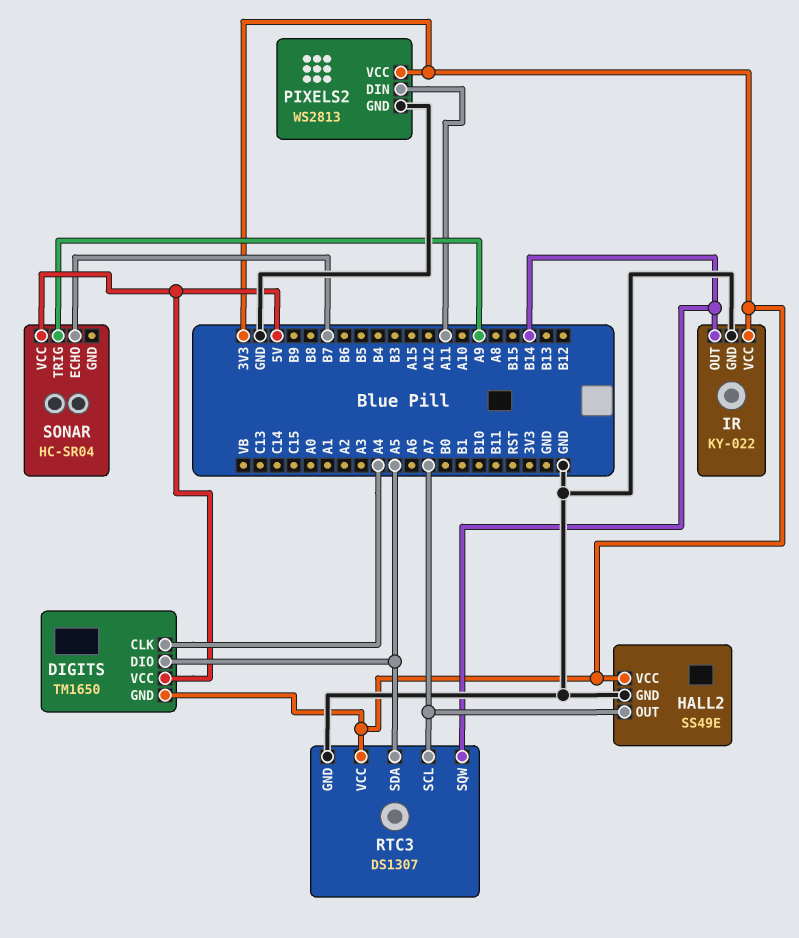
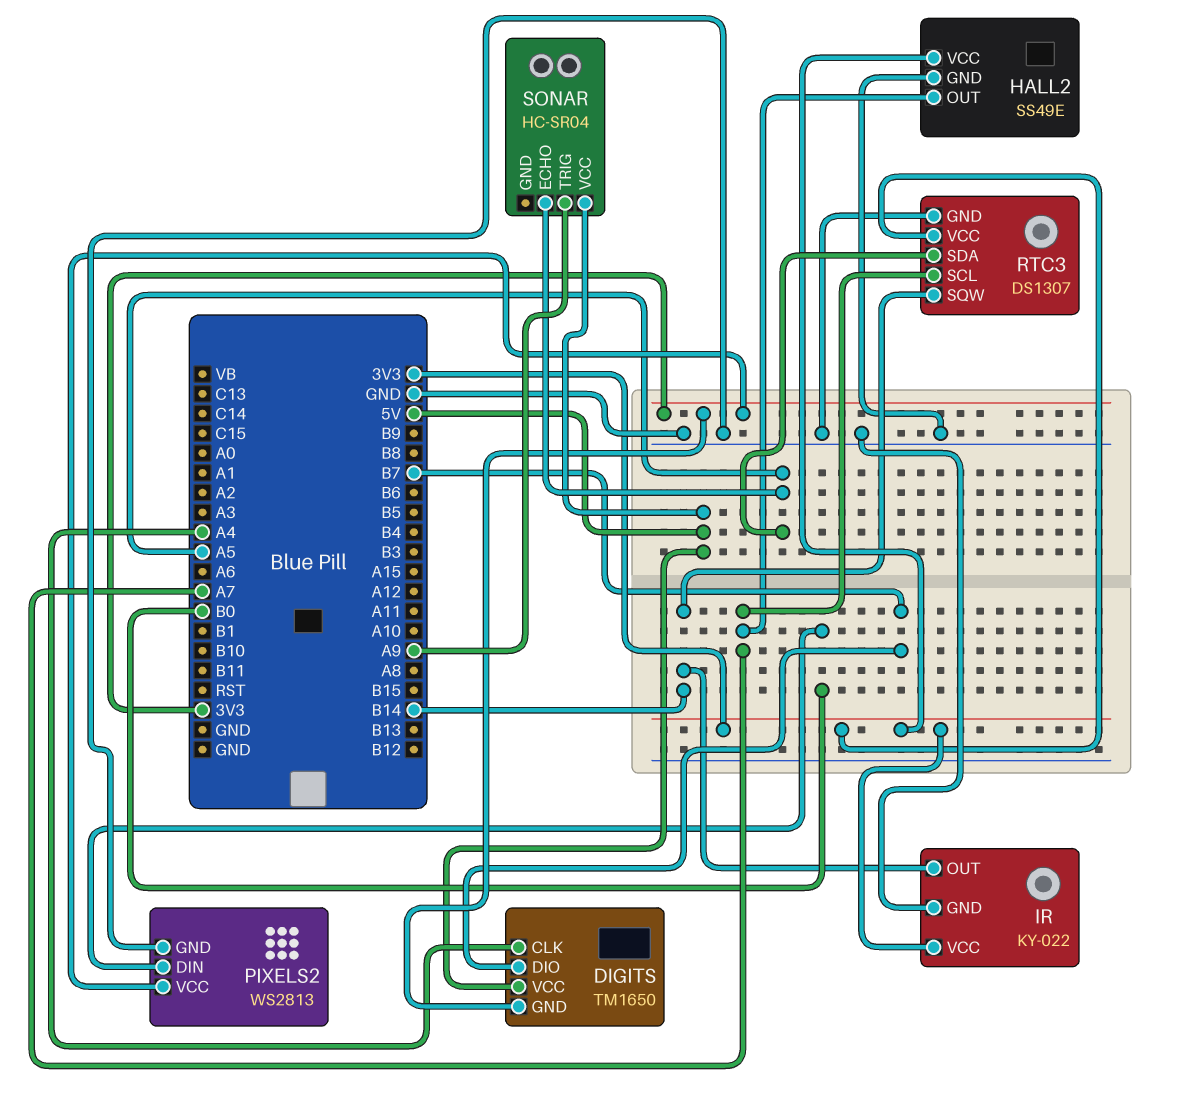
DIGITS pin DIO: A5 -> B7
PIXELS2 pin DIN: A11 -> B0
SONAR pin ECHO: B7 -> A5

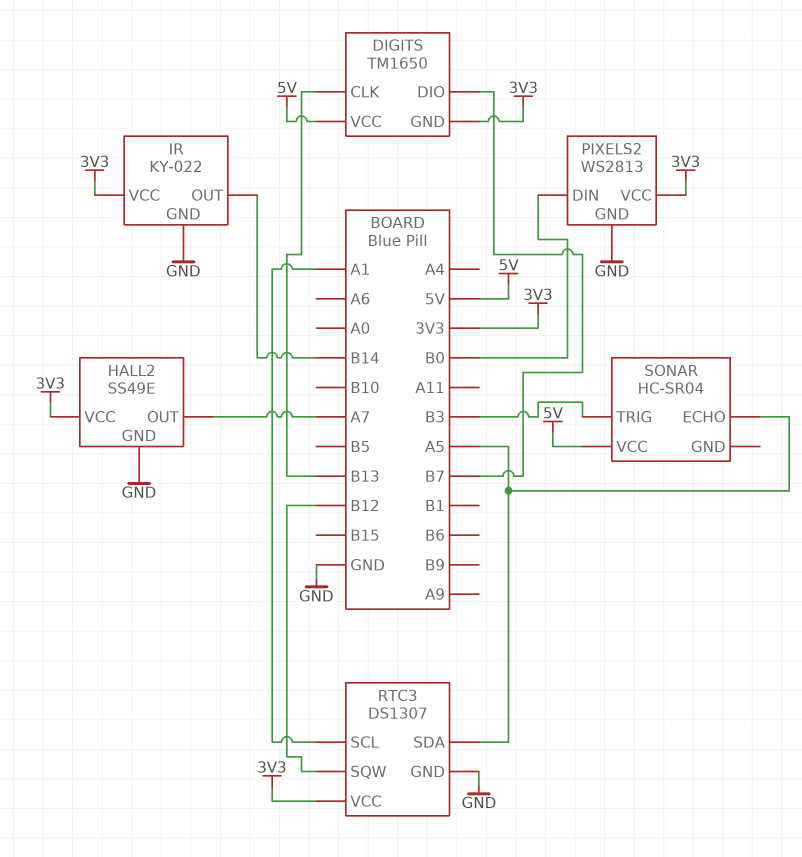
DIGITS pin CLK: A4 -> B13
RTC3 pin SCL: A7 -> A1
RTC3 pin SQW: B14 -> B12
SONAR pin TRIG: A9 -> B3

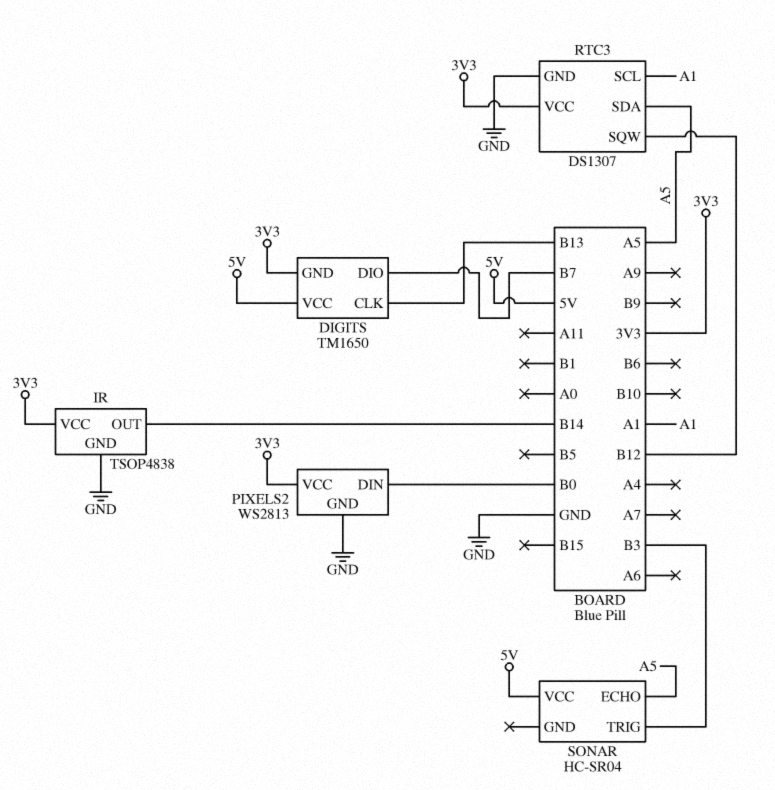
HALL2: SS49E -> none
HALL2 pin GND: GND -> none
HALL2 pin OUT: A7 -> none
HALL2 pin VCC: 3V3 -> none
IR: KY-022 -> TSOP4838

